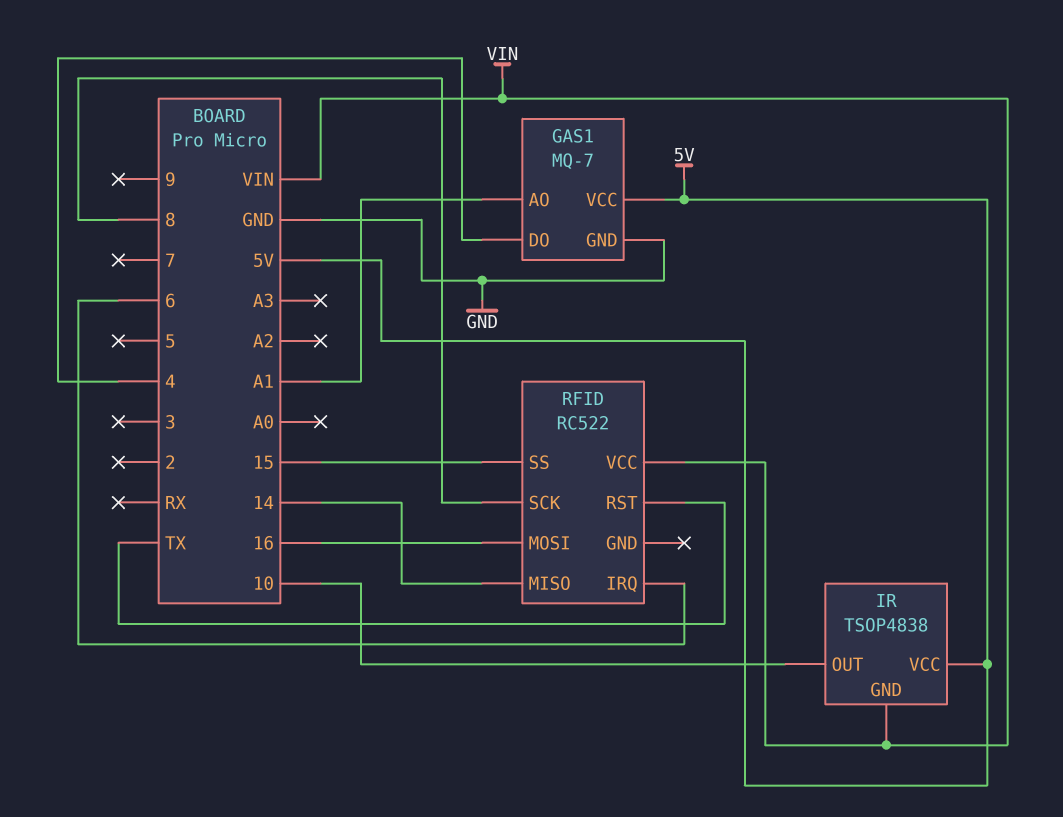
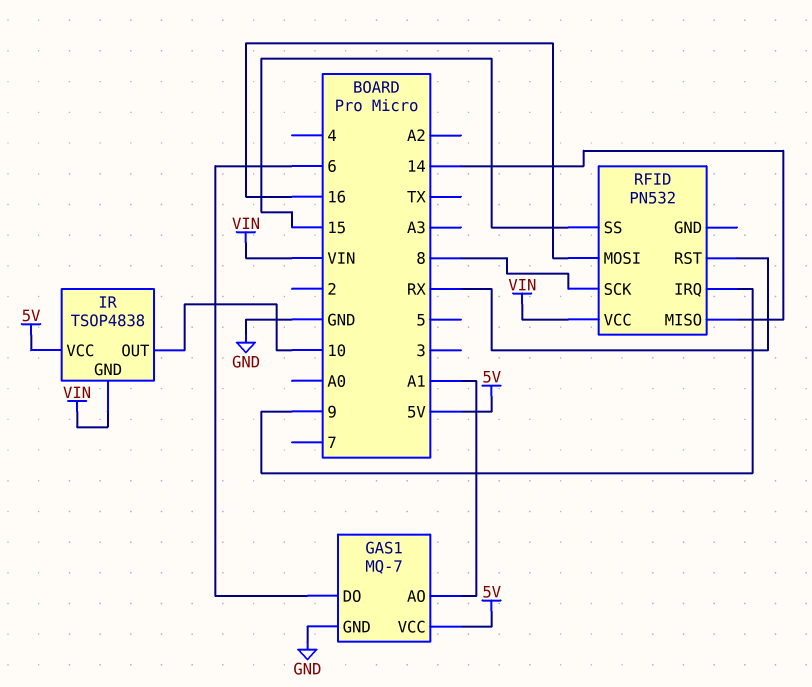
GAS1 pin DO: 4 -> 6
RFID: RC522 -> PN532
RFID pin IRQ: 6 -> 9
RFID pin RST: TX -> RX

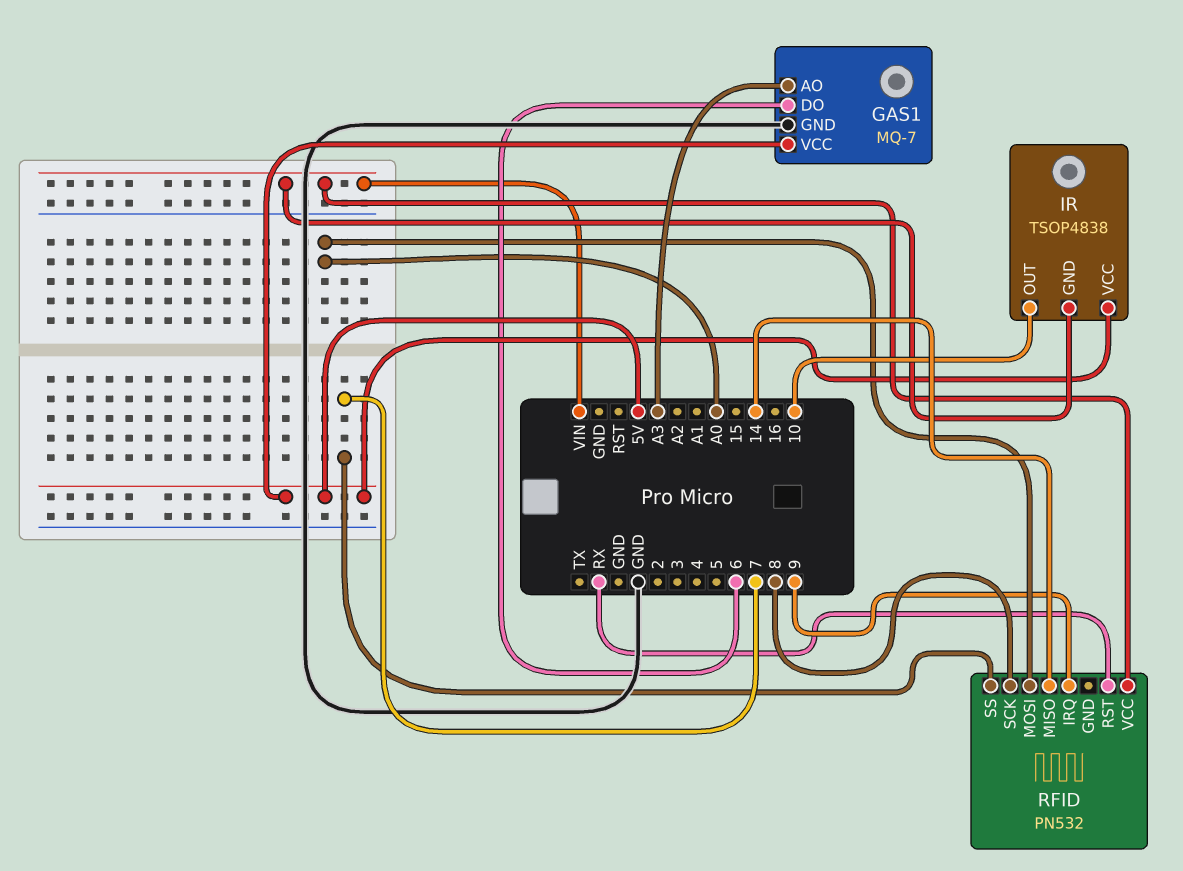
GAS1 pin AO: A1 -> A3
RFID pin MOSI: 16 -> A0
RFID pin SS: 15 -> 7

